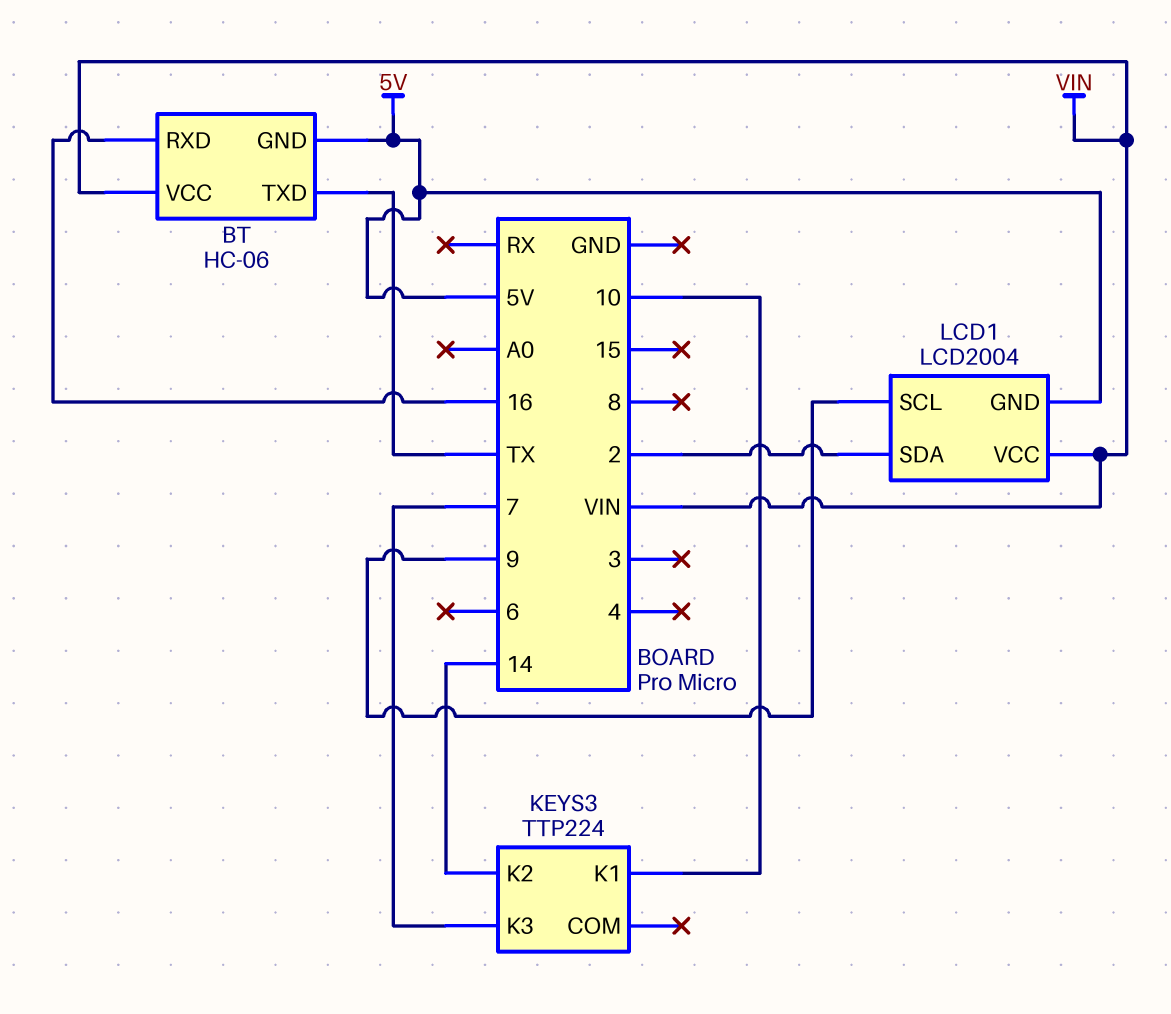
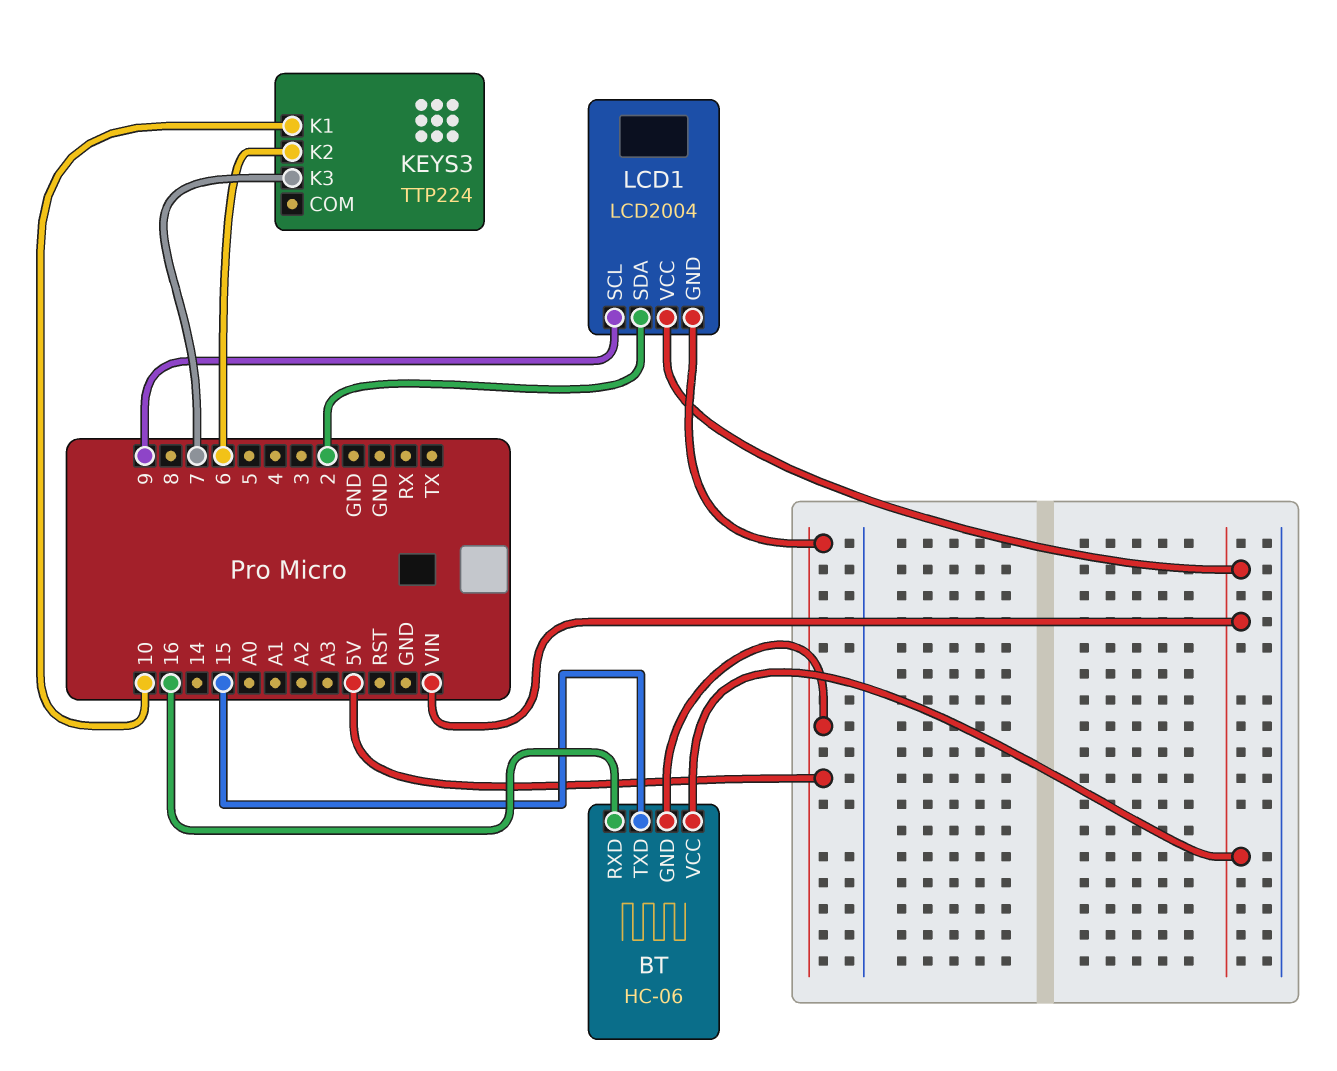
BT pin TXD: TX -> 15
KEYS3 pin K2: 14 -> 6

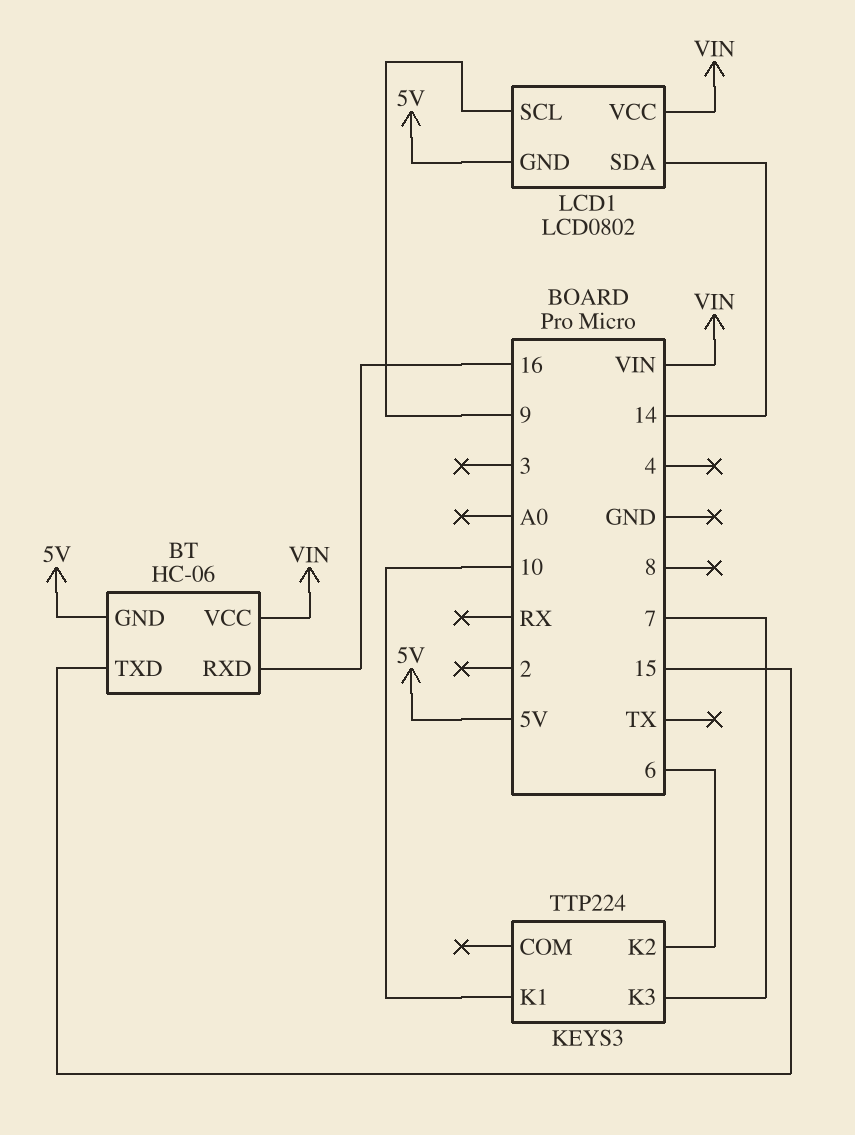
LCD1: LCD2004 -> LCD0802
LCD1 pin SDA: 2 -> 14

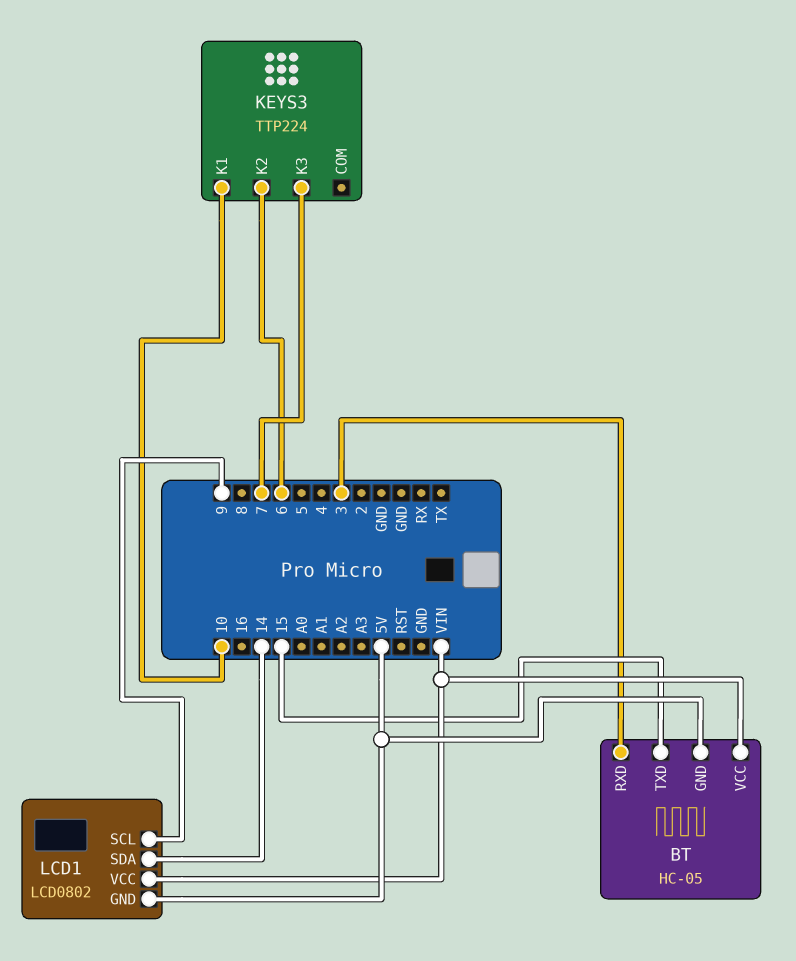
BT: HC-06 -> HC-05
BT pin RXD: 16 -> 3

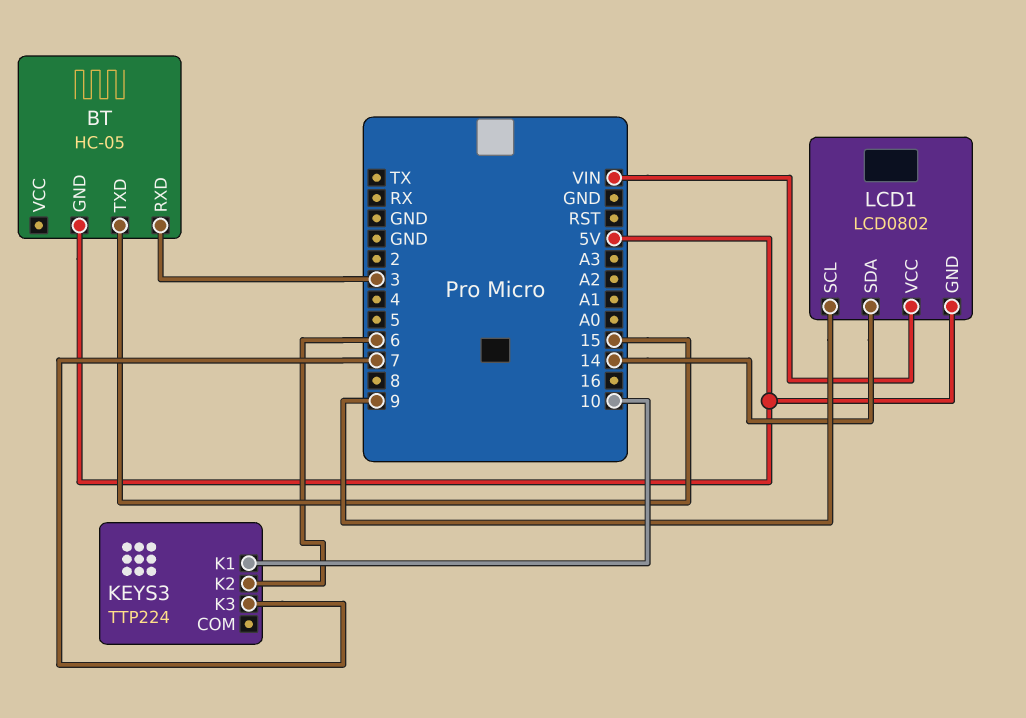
BT pin VCC: VIN -> none

